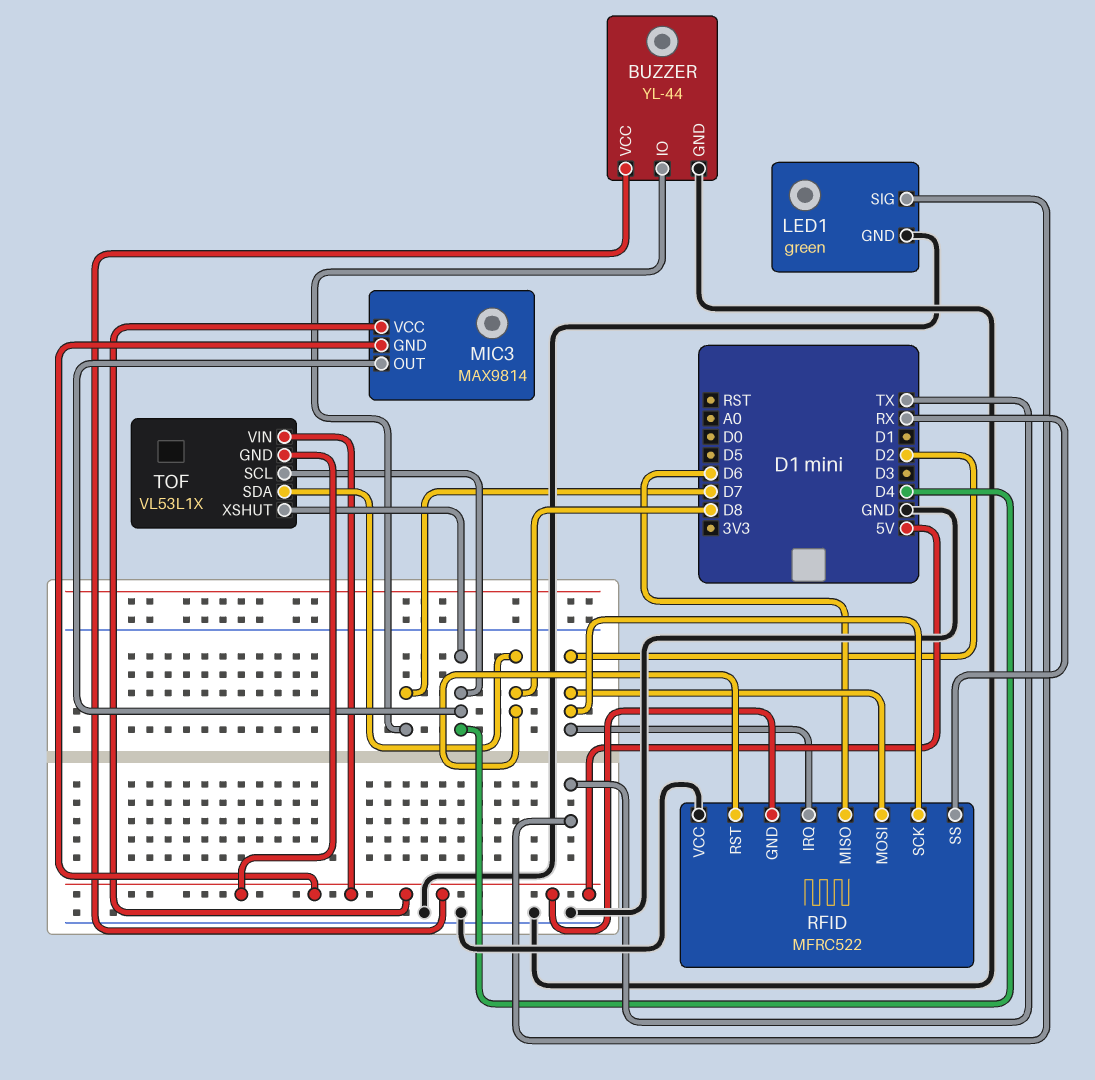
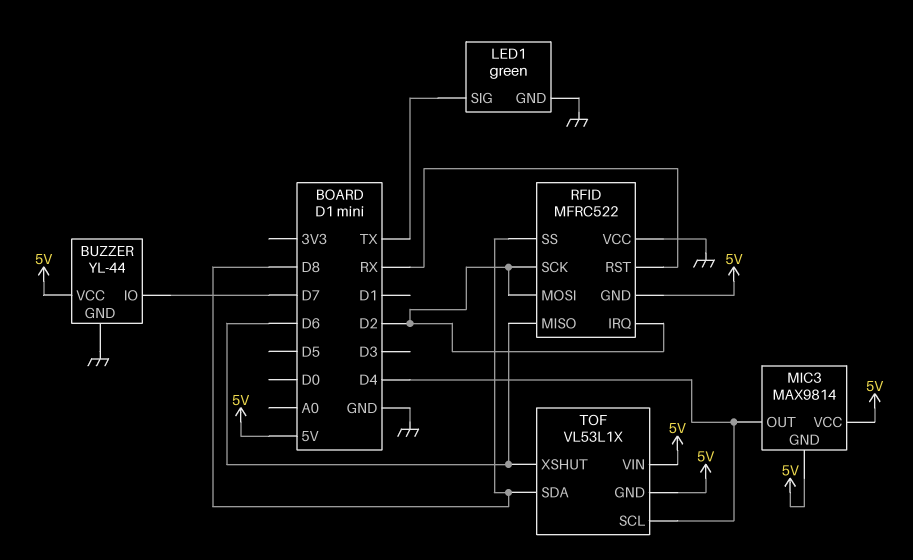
RFID pin RST: D8 -> RX
RFID pin SS: RX -> D8
TOF pin XSHUT: D4 -> D6

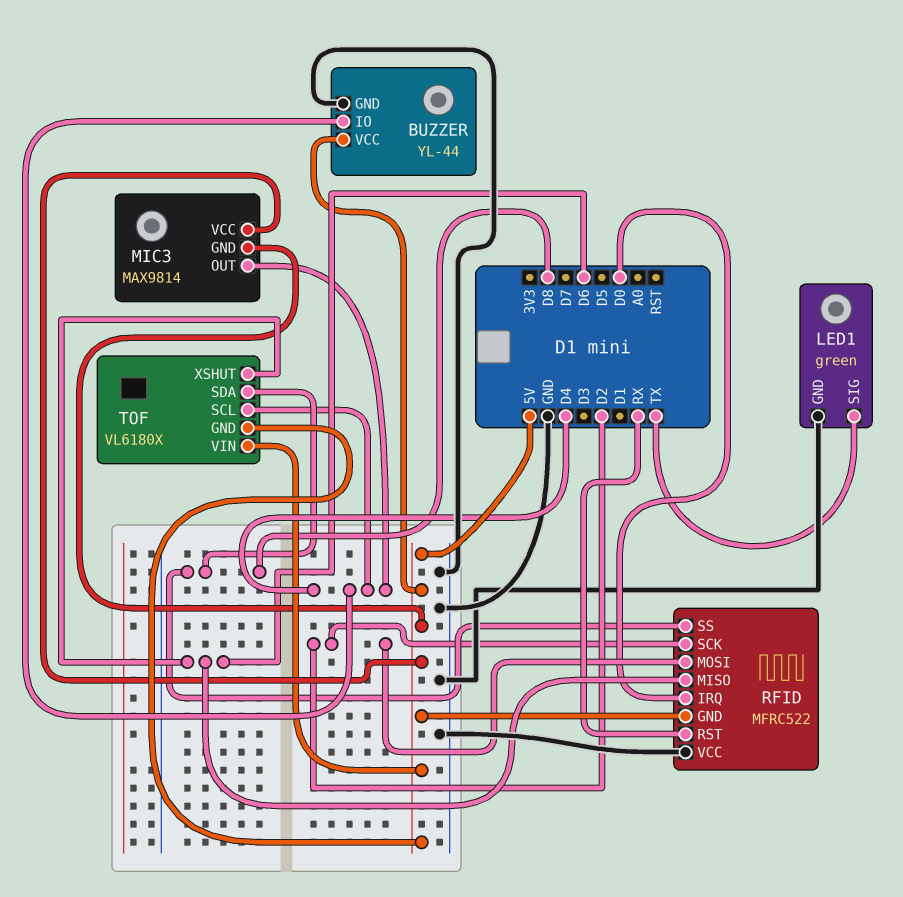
BUZZER pin IO: D7 -> D4
RFID pin IRQ: D2 -> D0
TOF: VL53L1X -> VL6180X

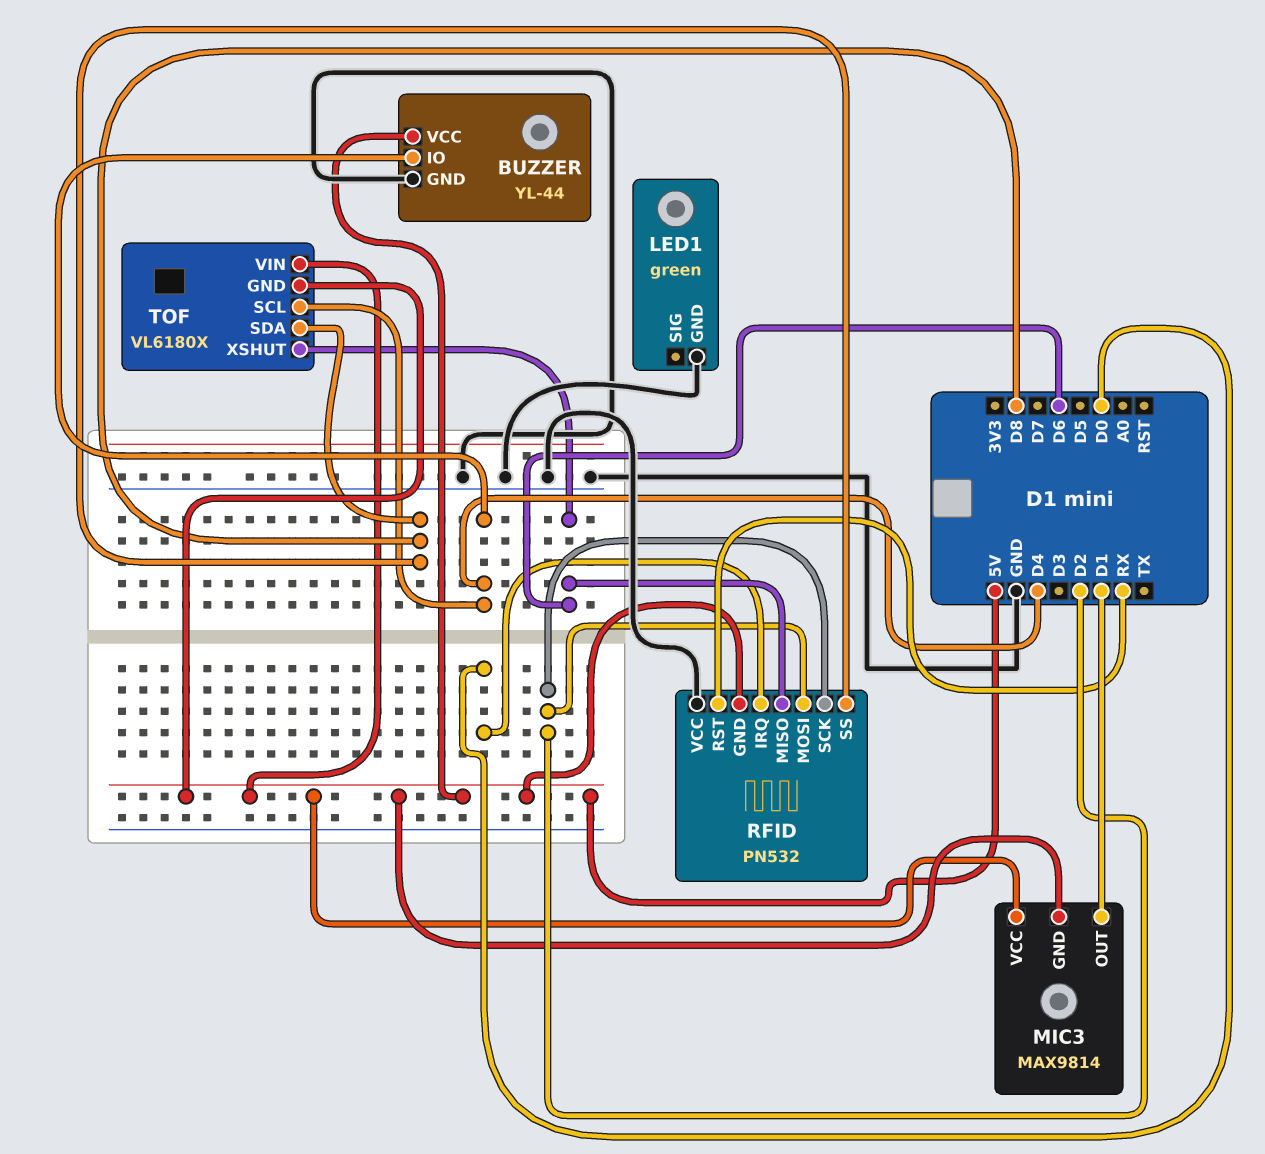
LED1 pin SIG: TX -> none
MIC3 pin OUT: D4 -> D1
RFID: MFRC522 -> PN532

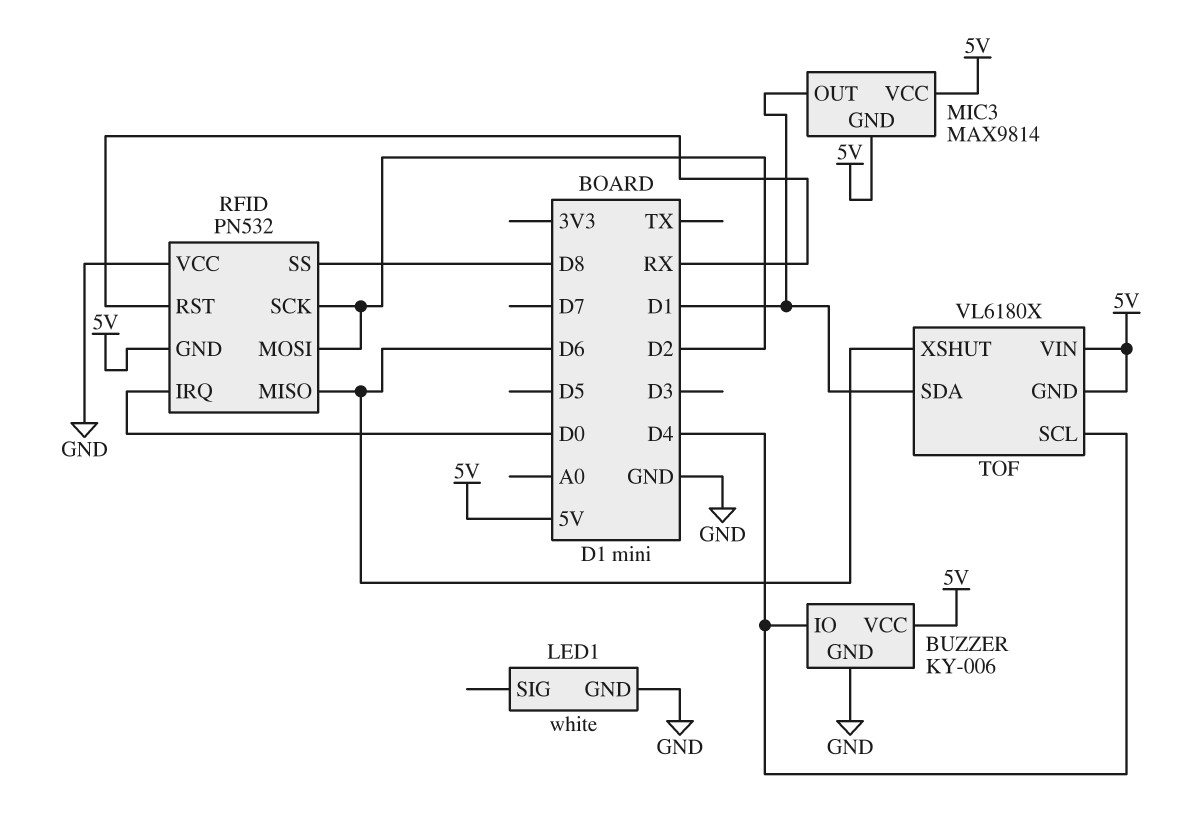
BUZZER: YL-44 -> KY-006
LED1: green -> white
TOF pin SDA: D8 -> D1

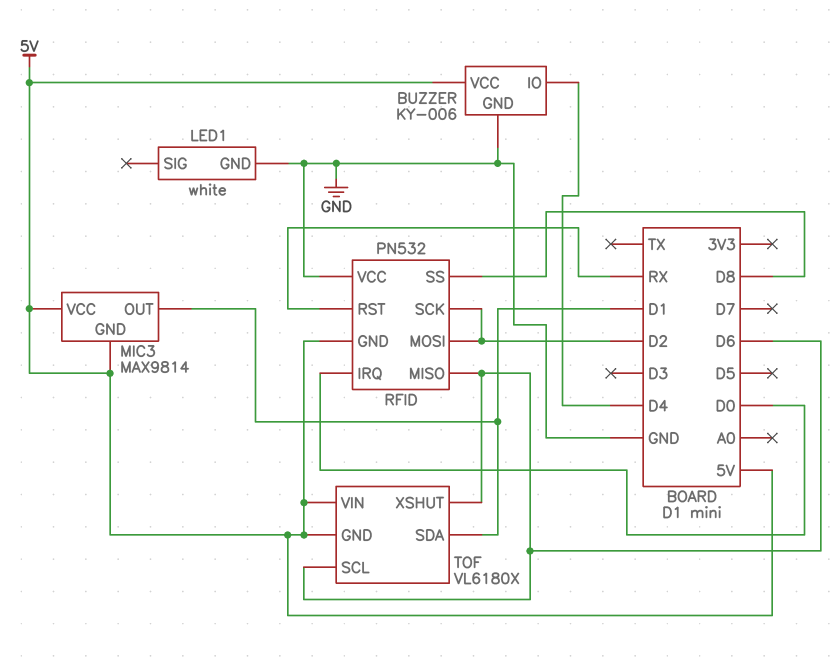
TOF pin SCL: D4 -> D6

